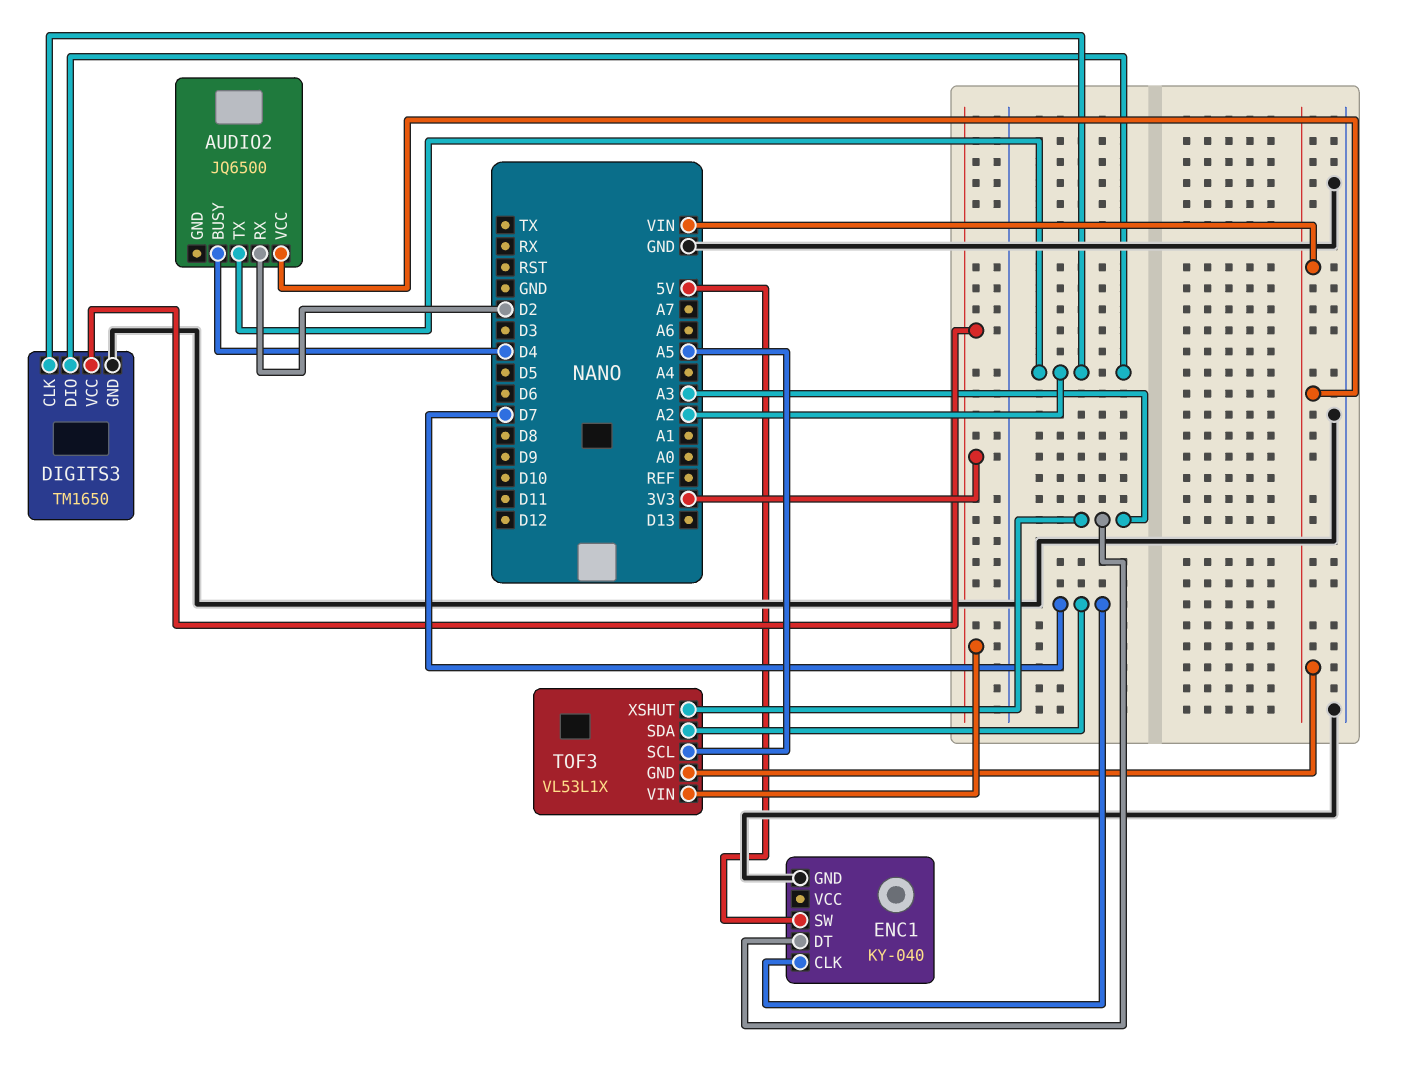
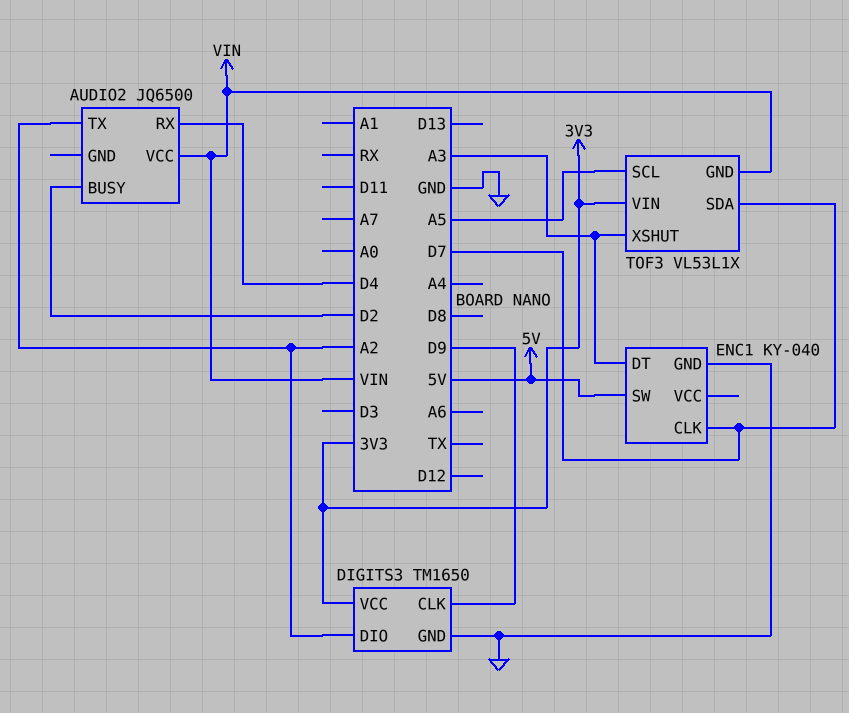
AUDIO2 pin BUSY: D4 -> D2
AUDIO2 pin RX: D2 -> D4
DIGITS3 pin CLK: A2 -> D9

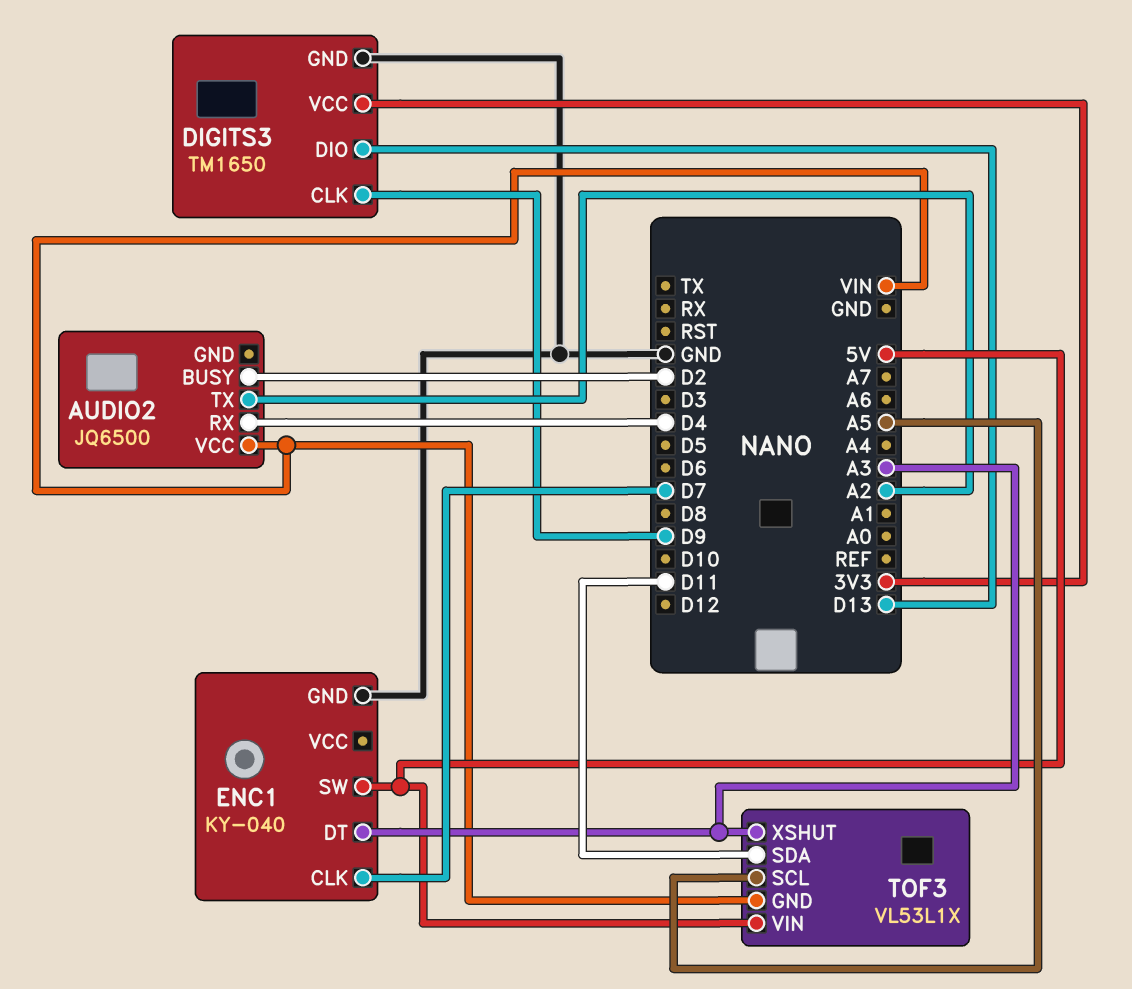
DIGITS3 pin DIO: A2 -> D13
TOF3 pin SDA: D7 -> D11
TOF3 pin VIN: 3V3 -> 5V

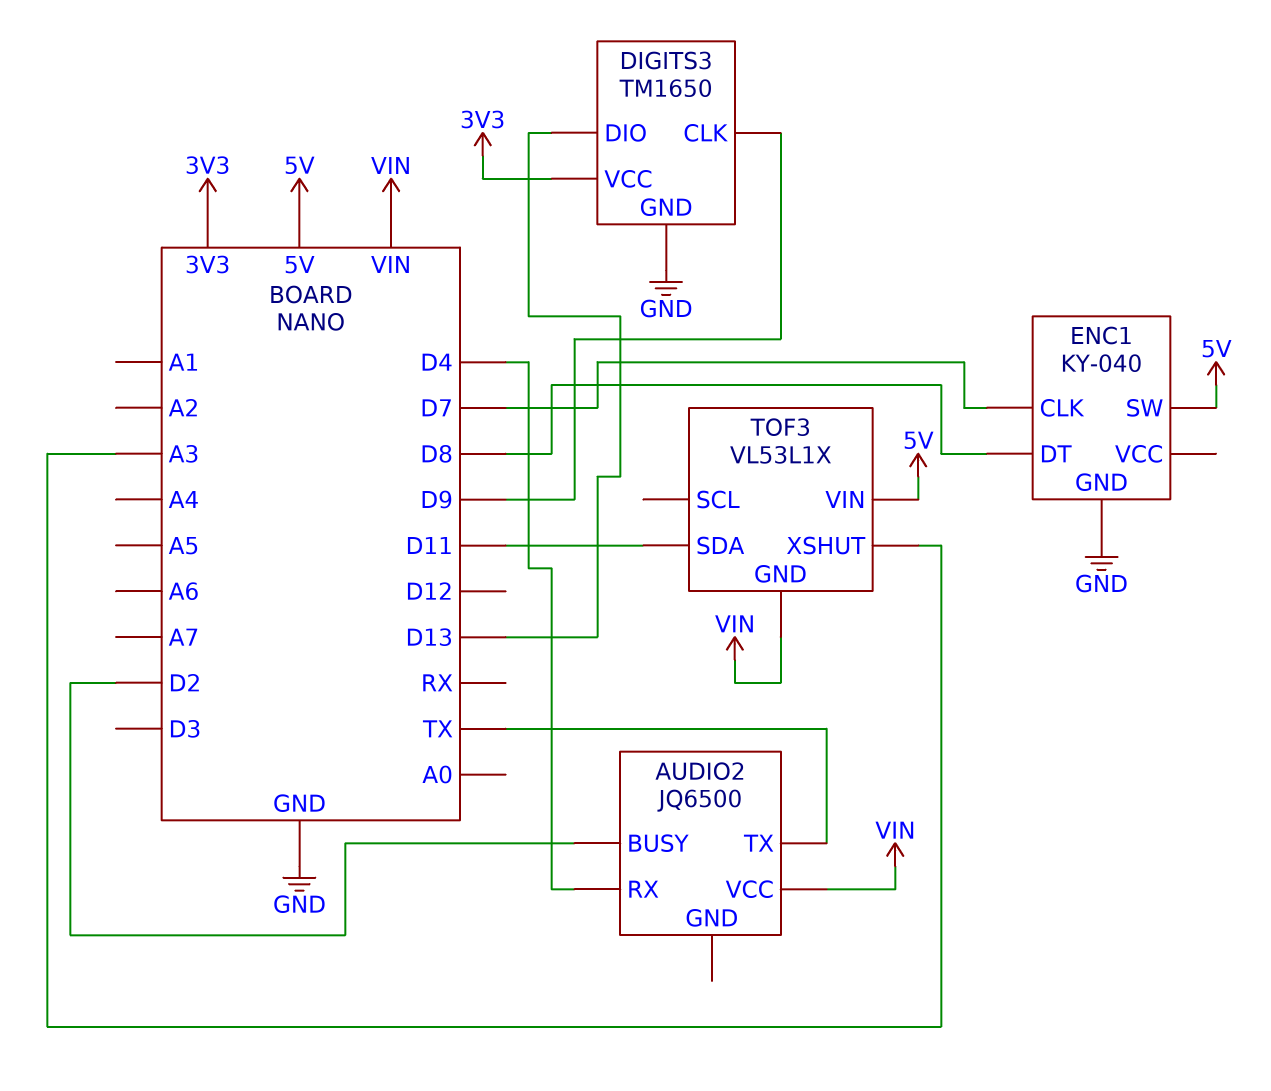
AUDIO2 pin TX: A2 -> TX
ENC1 pin DT: A3 -> D8
TOF3 pin SCL: A5 -> none

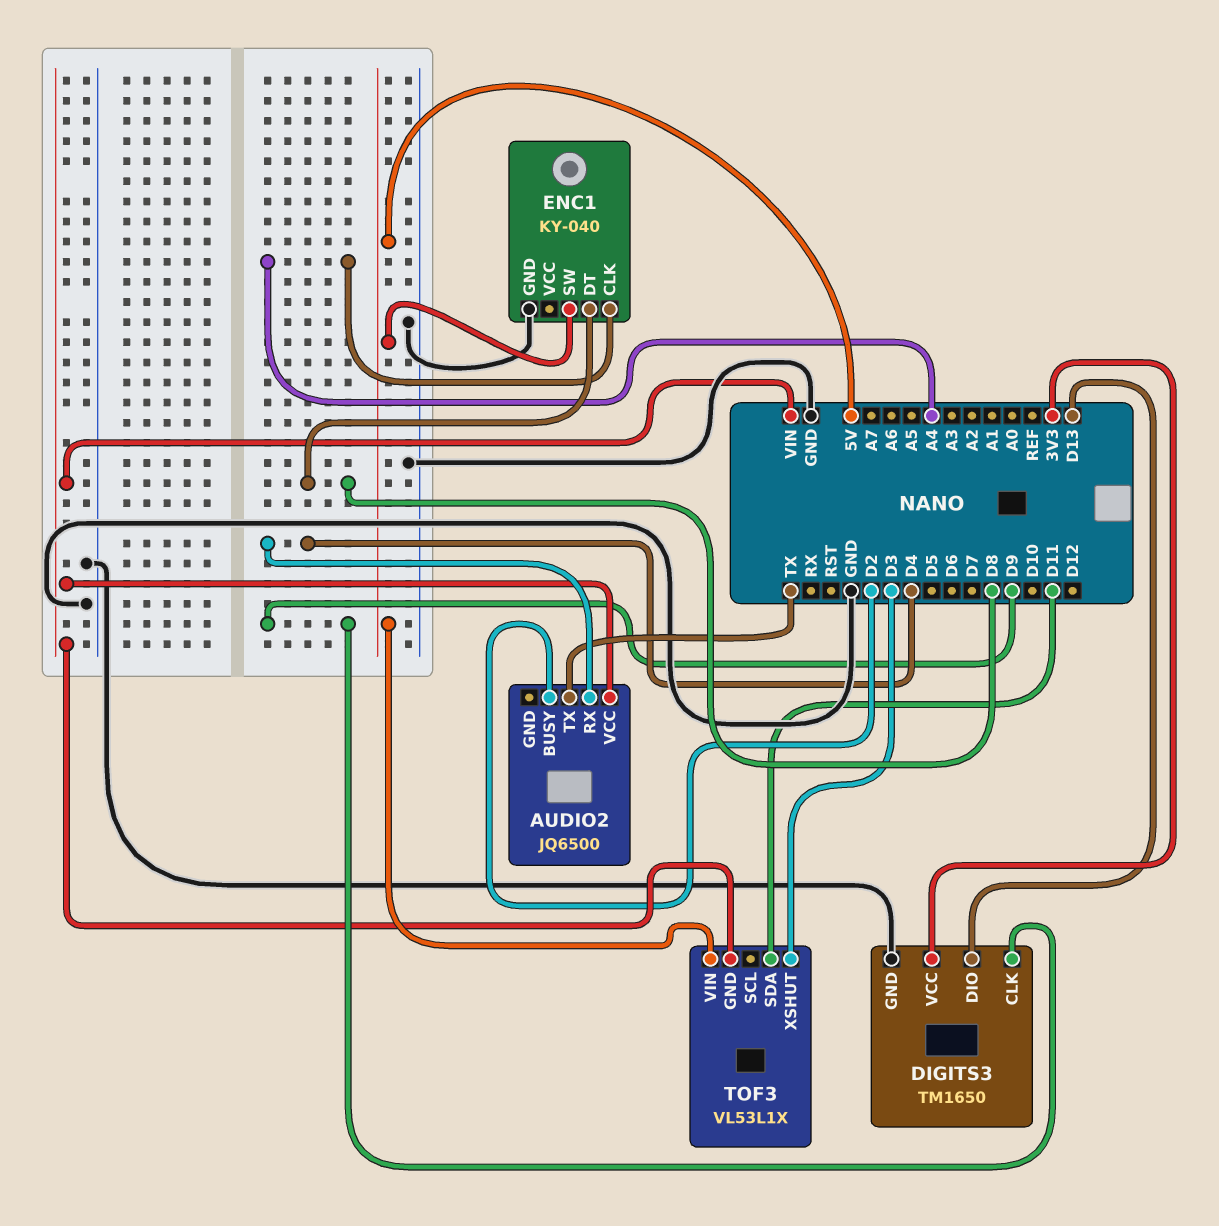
ENC1 pin CLK: D7 -> A4
TOF3 pin XSHUT: A3 -> D3

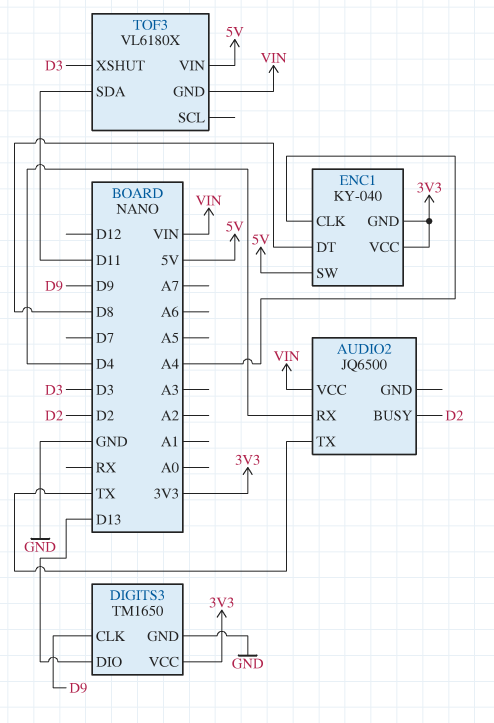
ENC1 pin GND: GND -> 3V3
ENC1 pin VCC: none -> 3V3
TOF3: VL53L1X -> VL6180X

